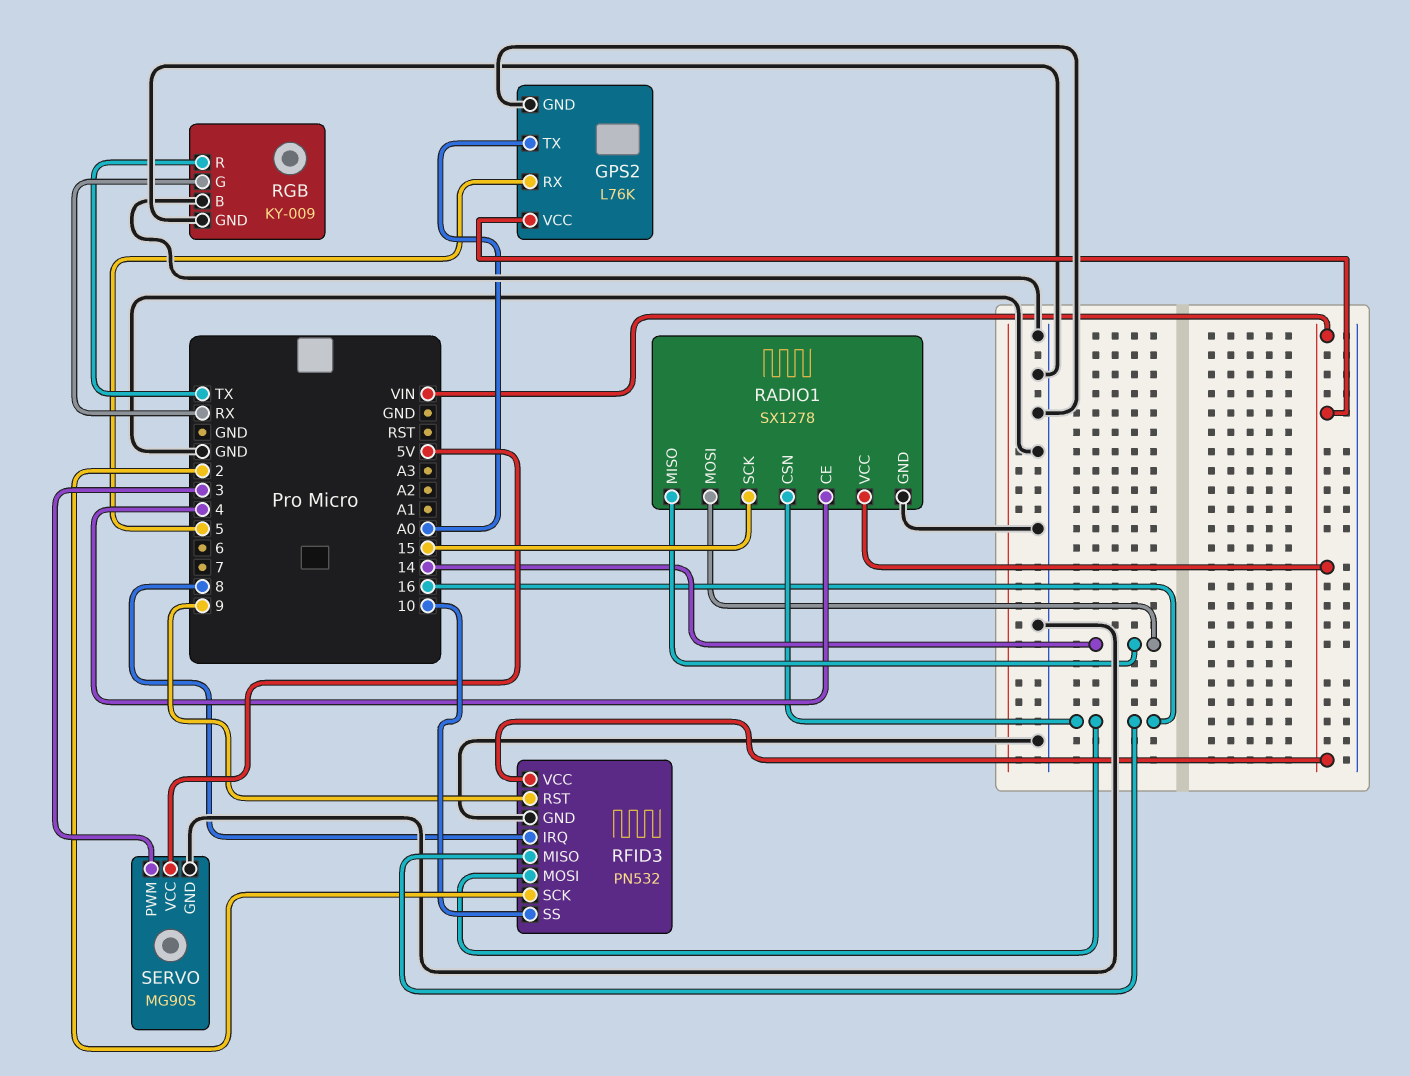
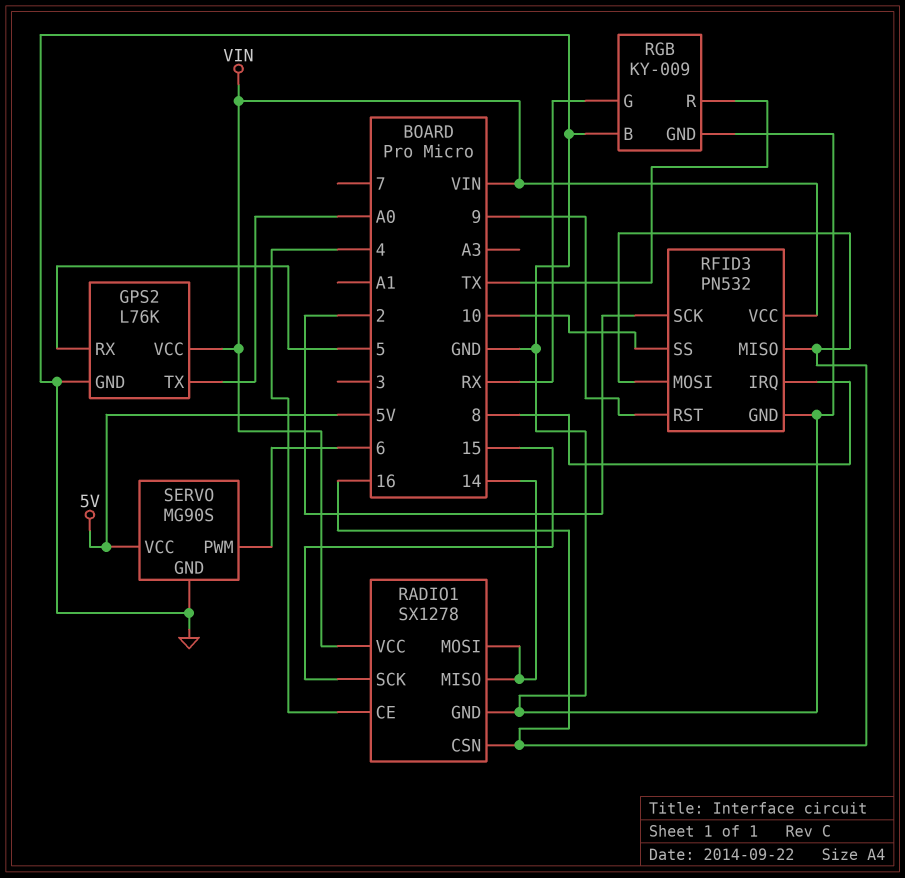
SERVO pin PWM: 3 -> 6

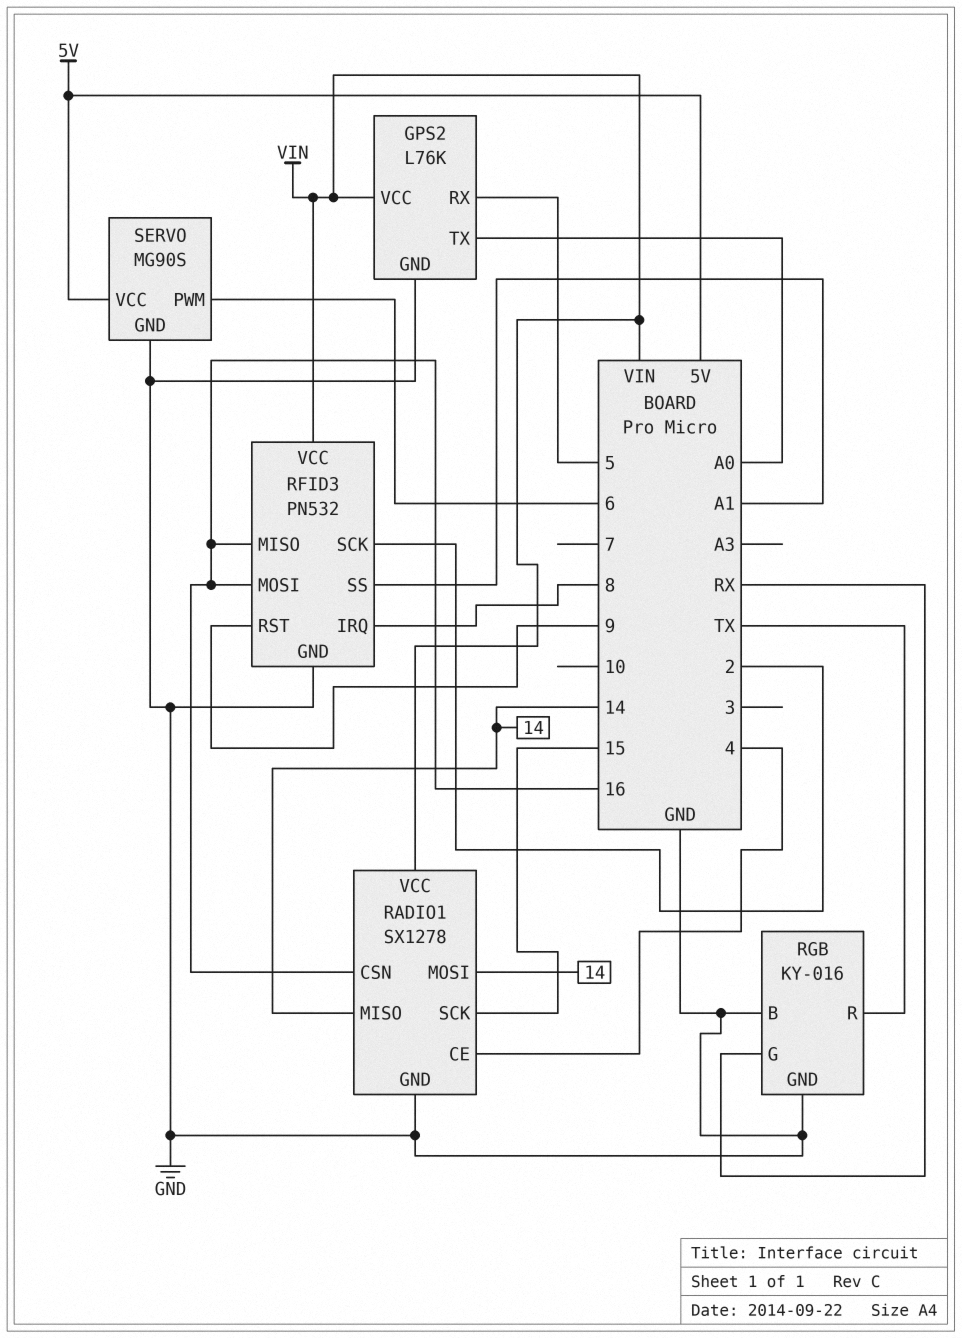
RFID3 pin SS: 10 -> A1
RGB: KY-009 -> KY-016

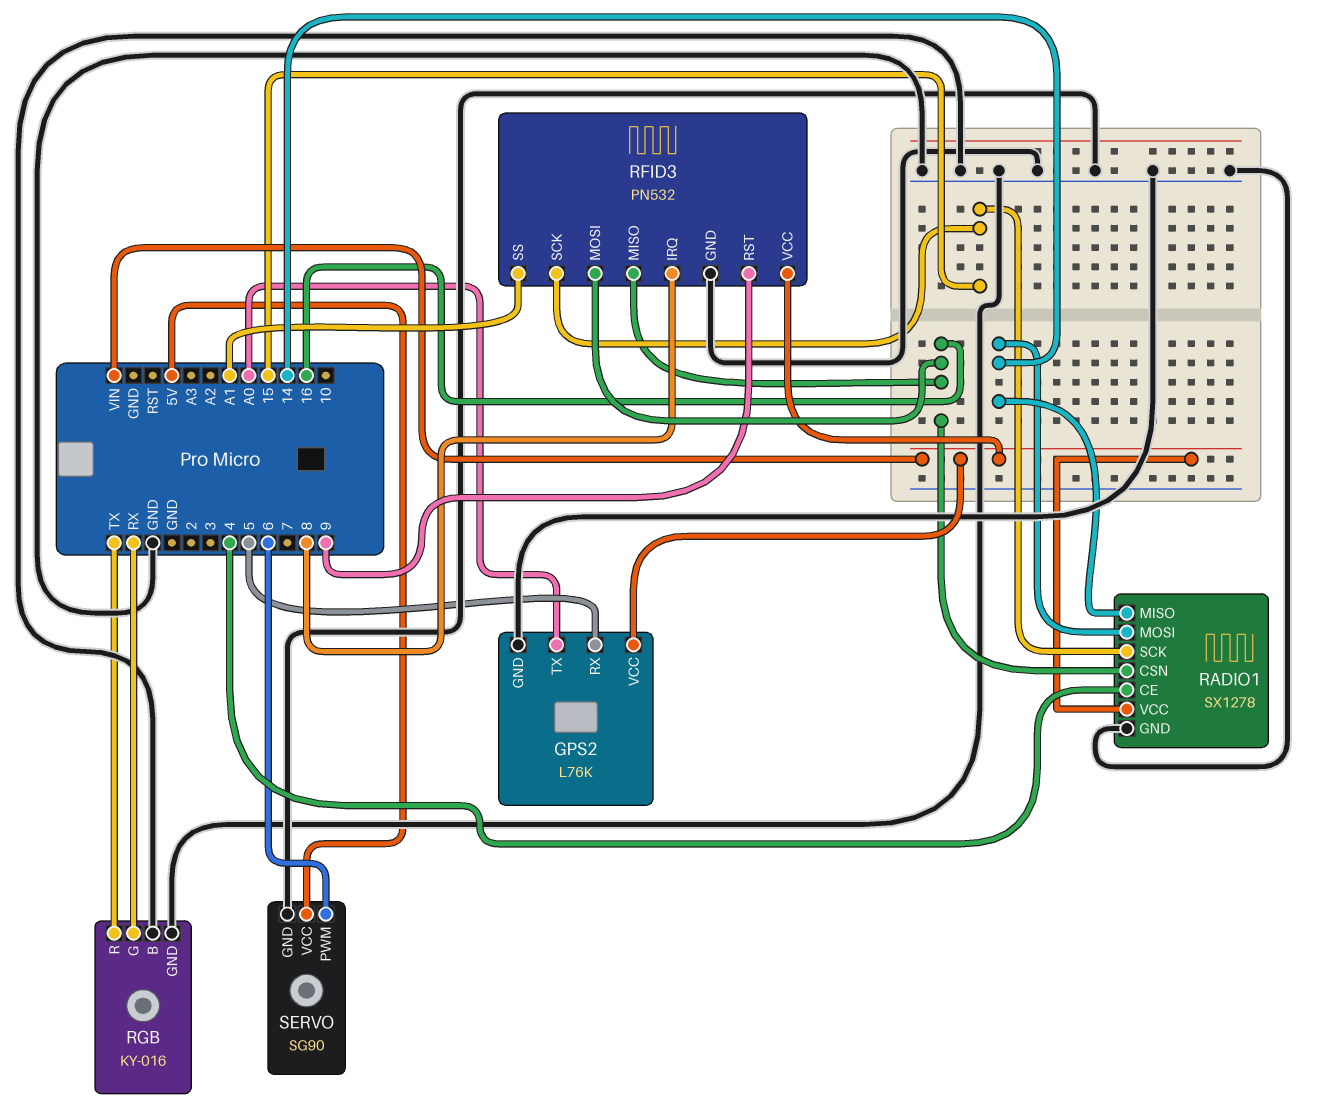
RFID3 pin SCK: 2 -> 15
SERVO: MG90S -> SG90

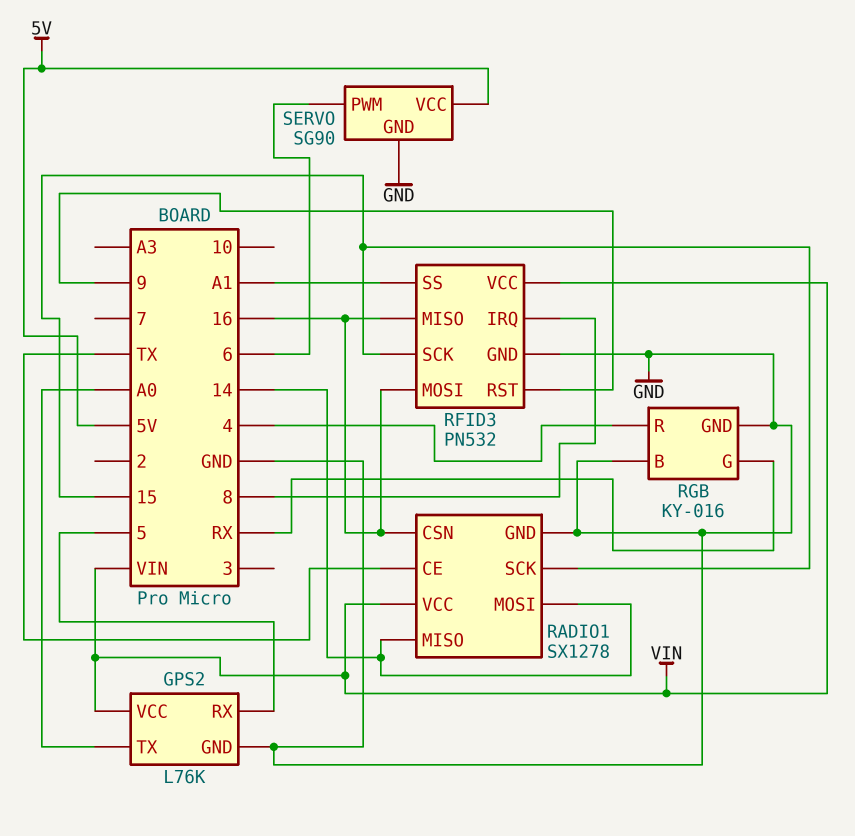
RADIO1 pin CE: 4 -> TX
RGB pin R: TX -> 4

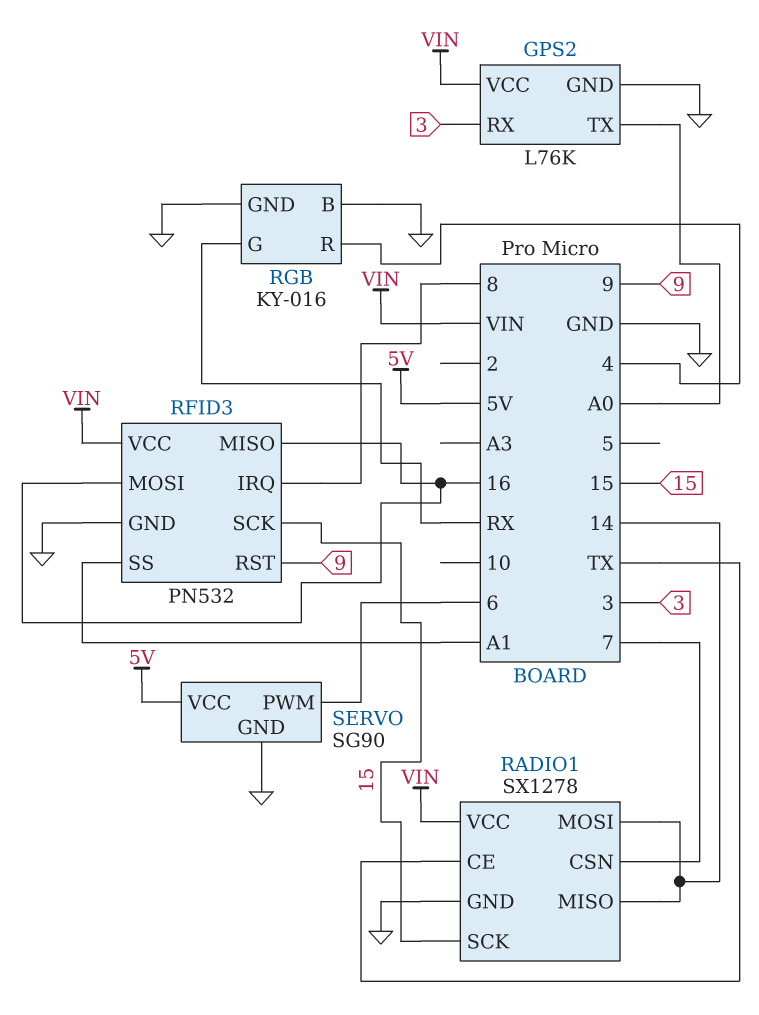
GPS2 pin RX: 5 -> 3
RADIO1 pin CSN: 16 -> 7

